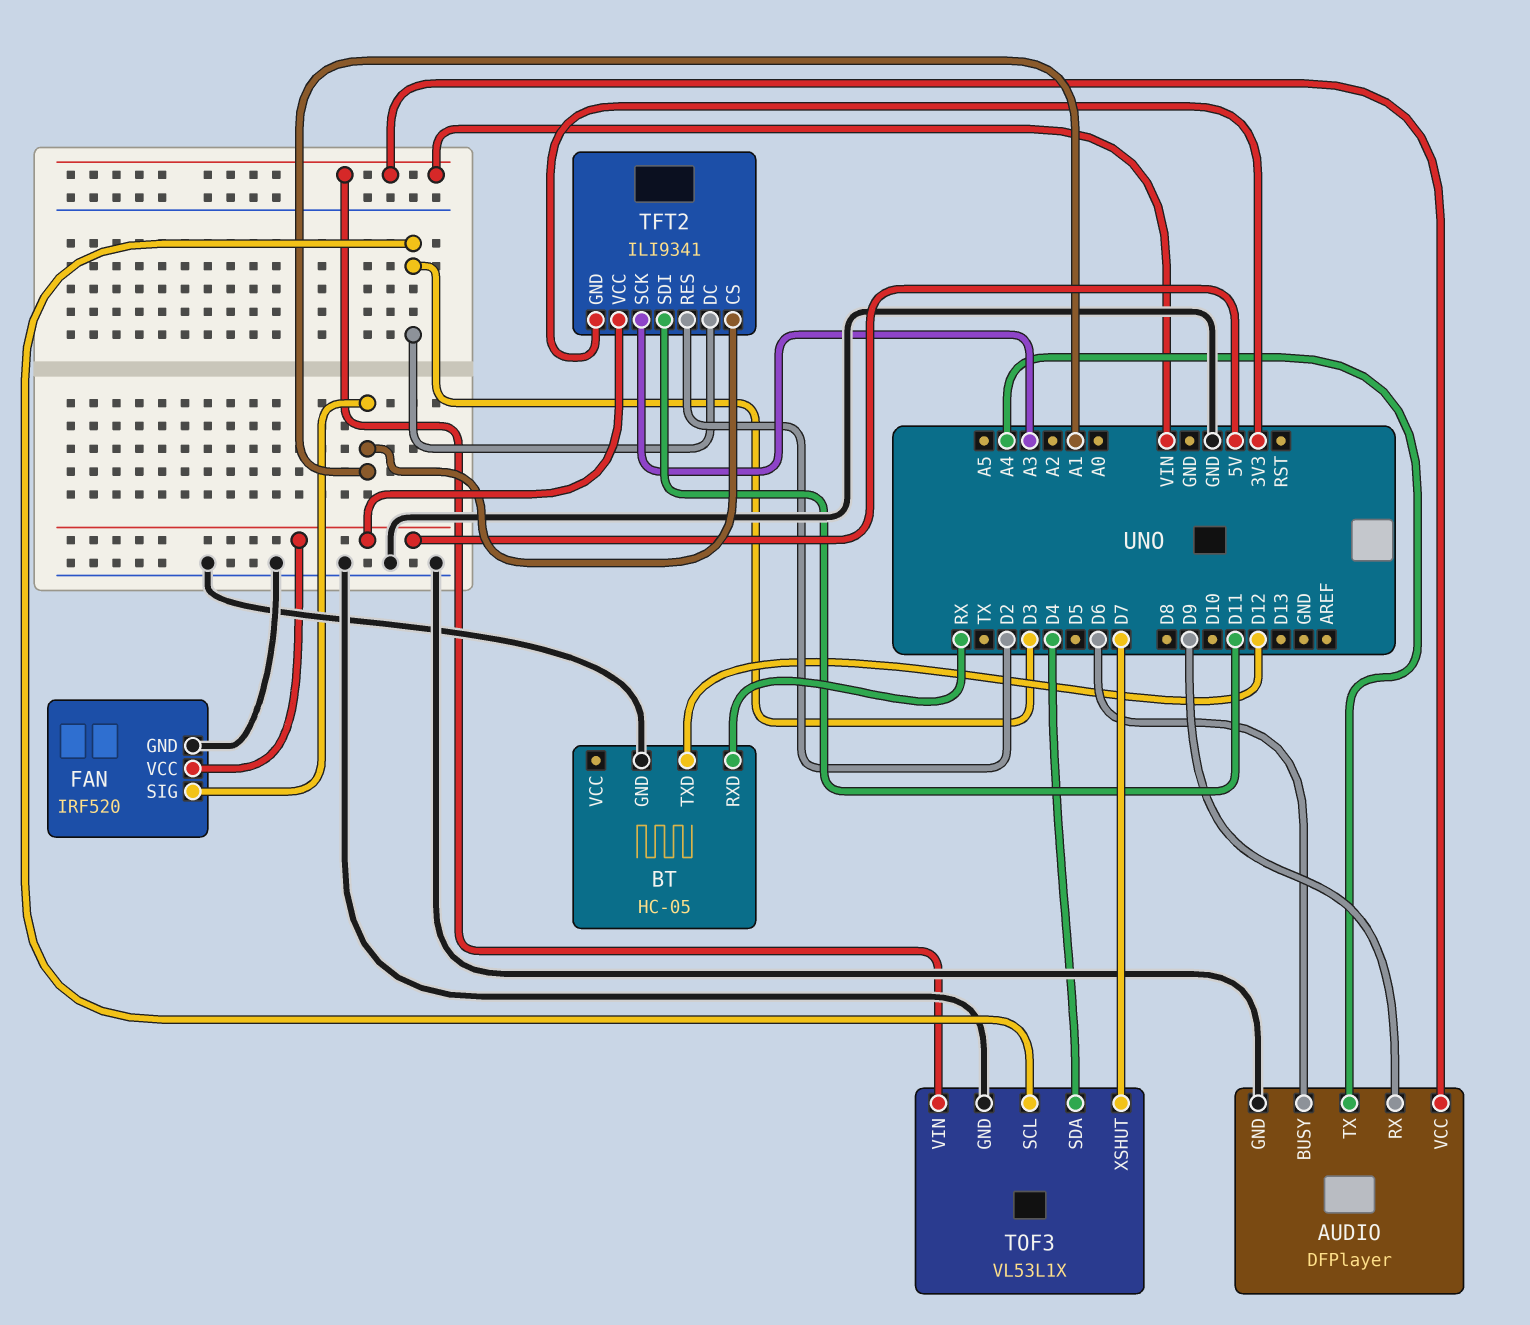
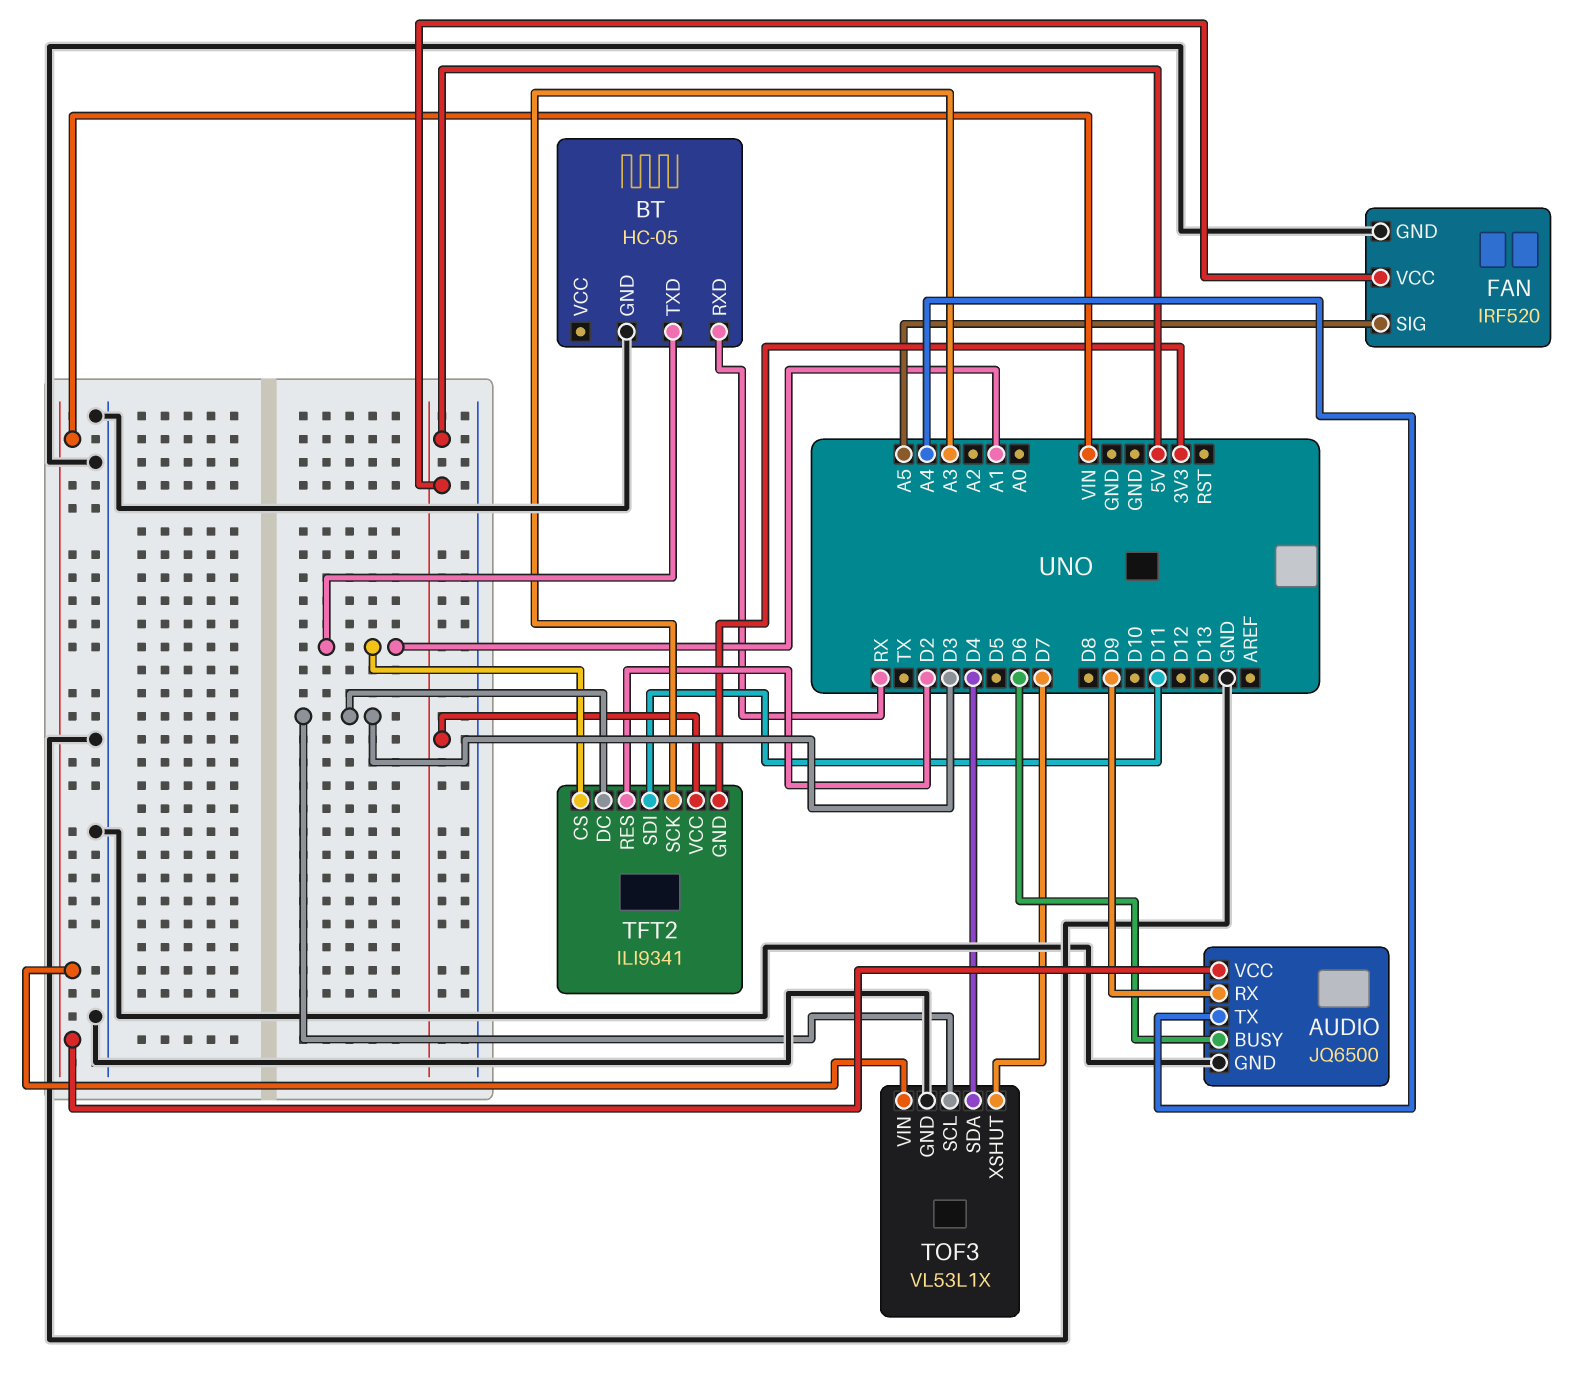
AUDIO: DFPlayer -> JQ6500
BT pin TXD: D12 -> A1
FAN pin SIG: A1 -> A5

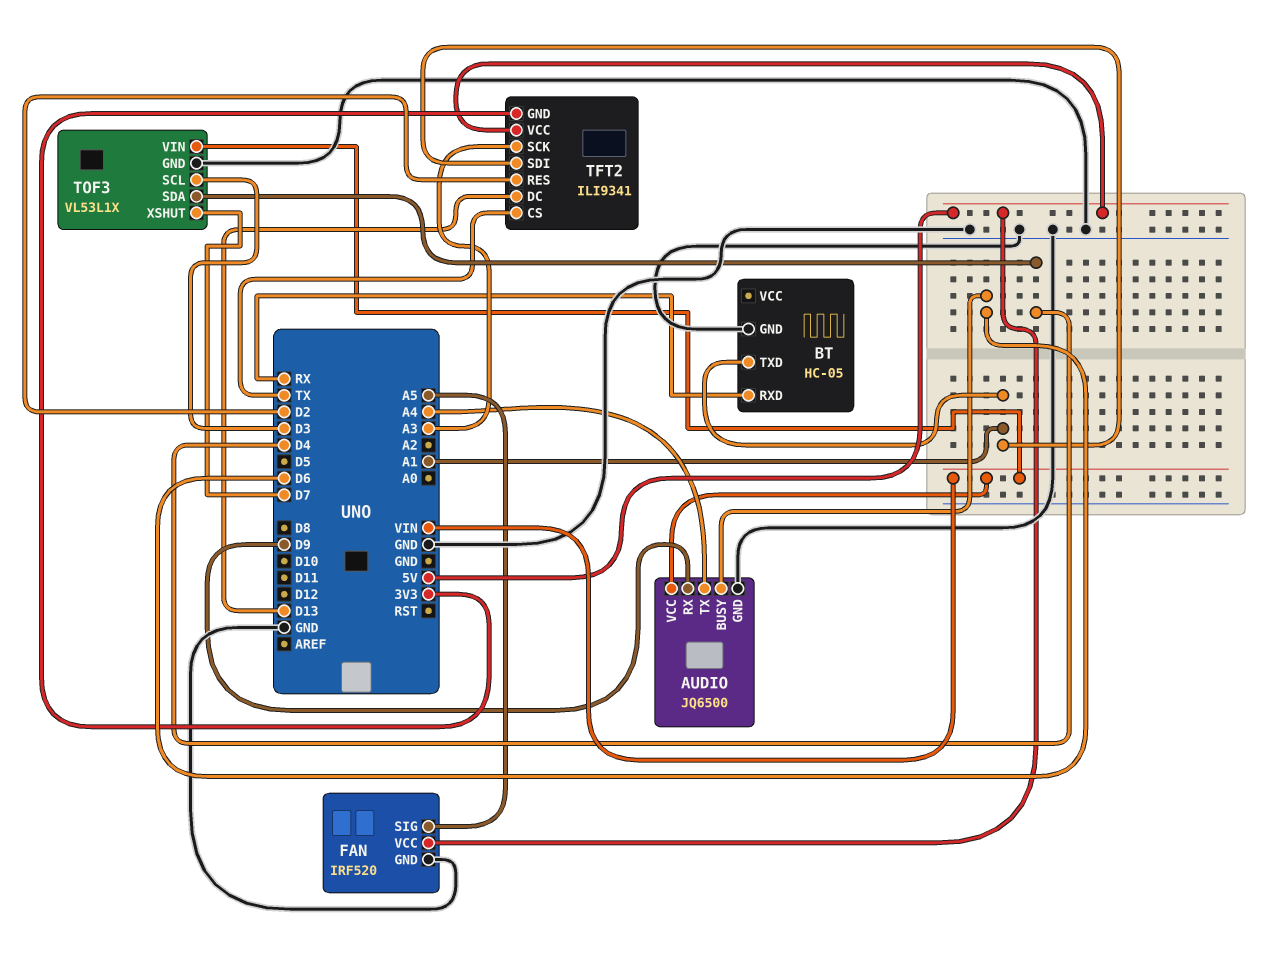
TFT2 pin CS: A1 -> TX
TFT2 pin DC: D3 -> D13
TFT2 pin SDI: D11 -> A1

